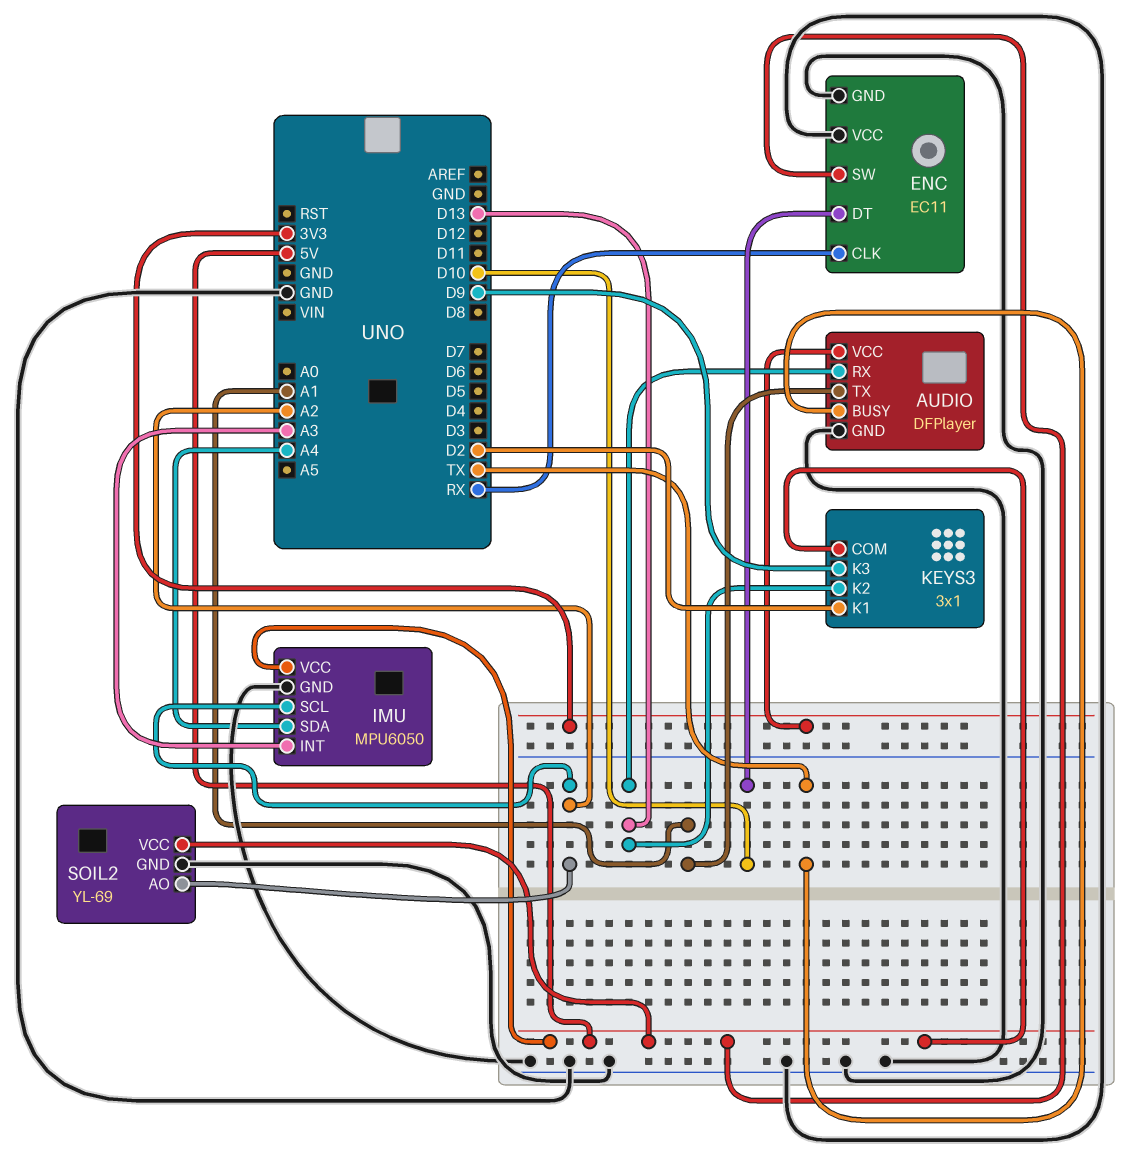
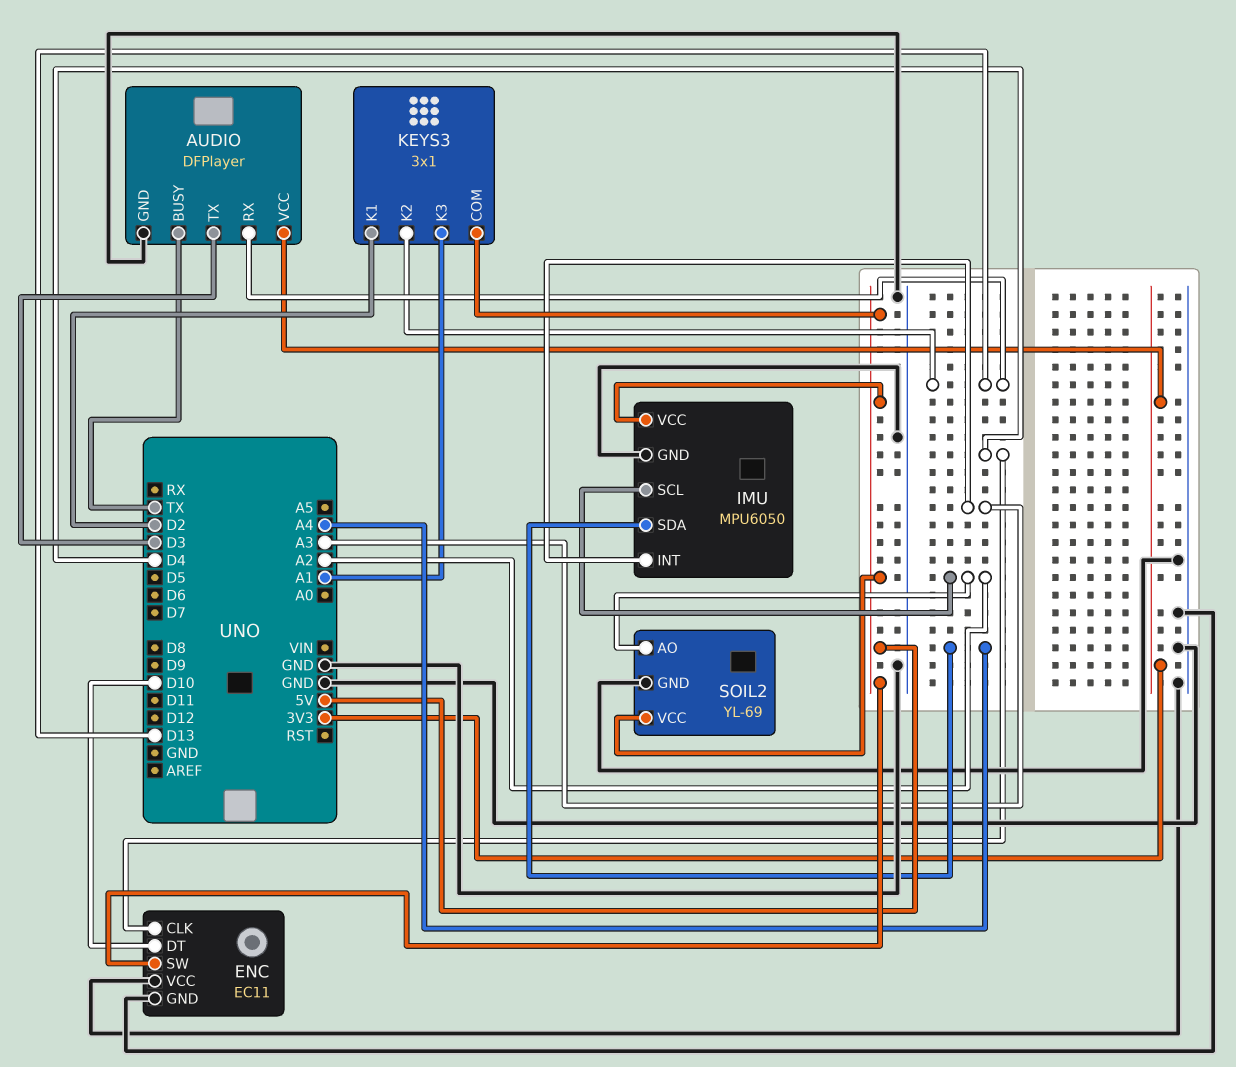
AUDIO pin TX: A1 -> D3
ENC pin CLK: RX -> D4
KEYS3 pin K3: D9 -> A1

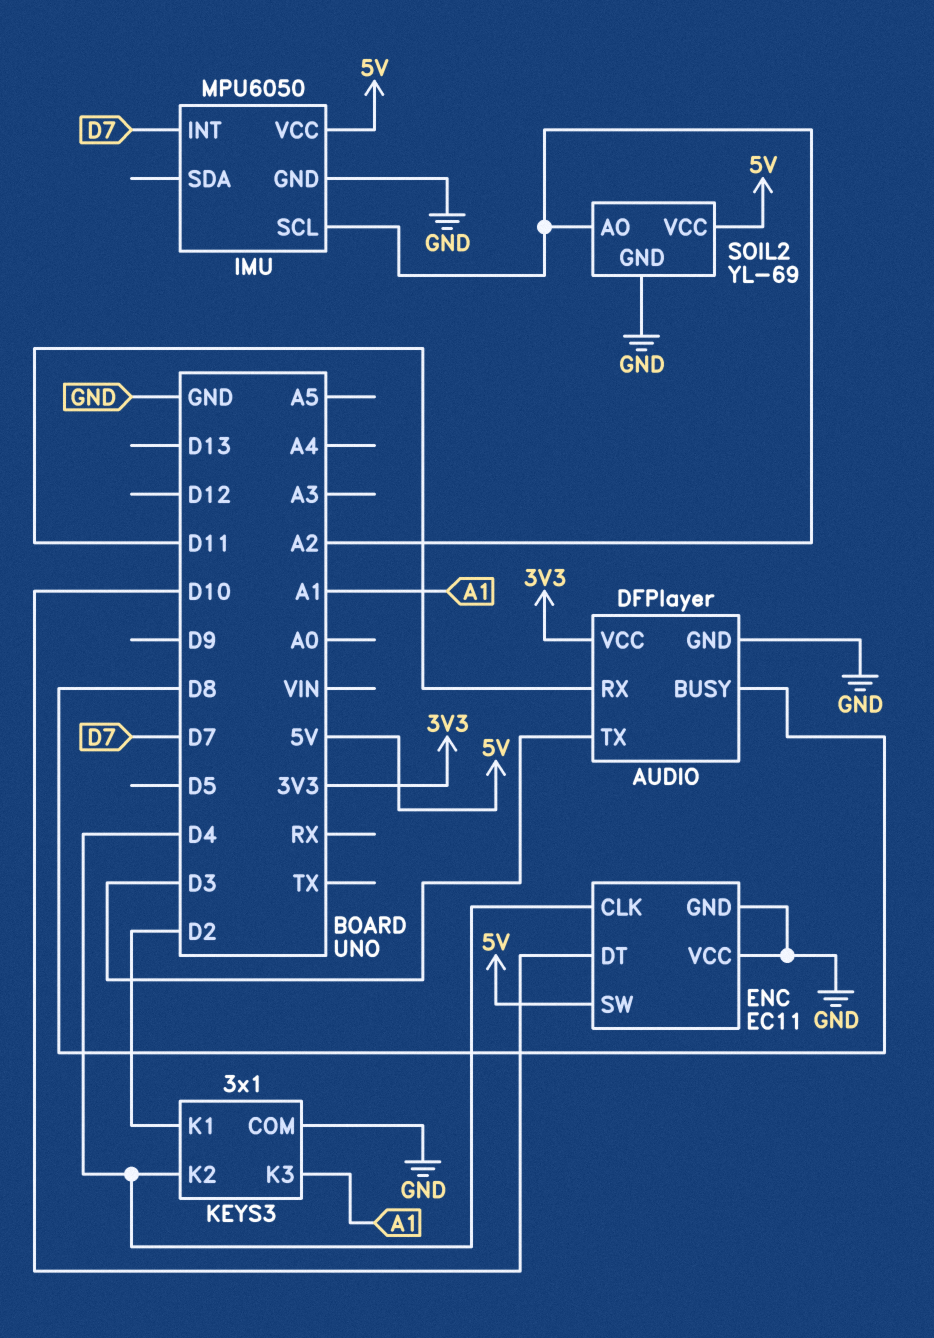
AUDIO pin BUSY: TX -> D8
AUDIO pin RX: D13 -> D11
IMU pin INT: A3 -> D7
IMU pin SDA: A4 -> none
KEYS3 pin COM: 5V -> GND
KEYS3 pin K2: D13 -> D4

